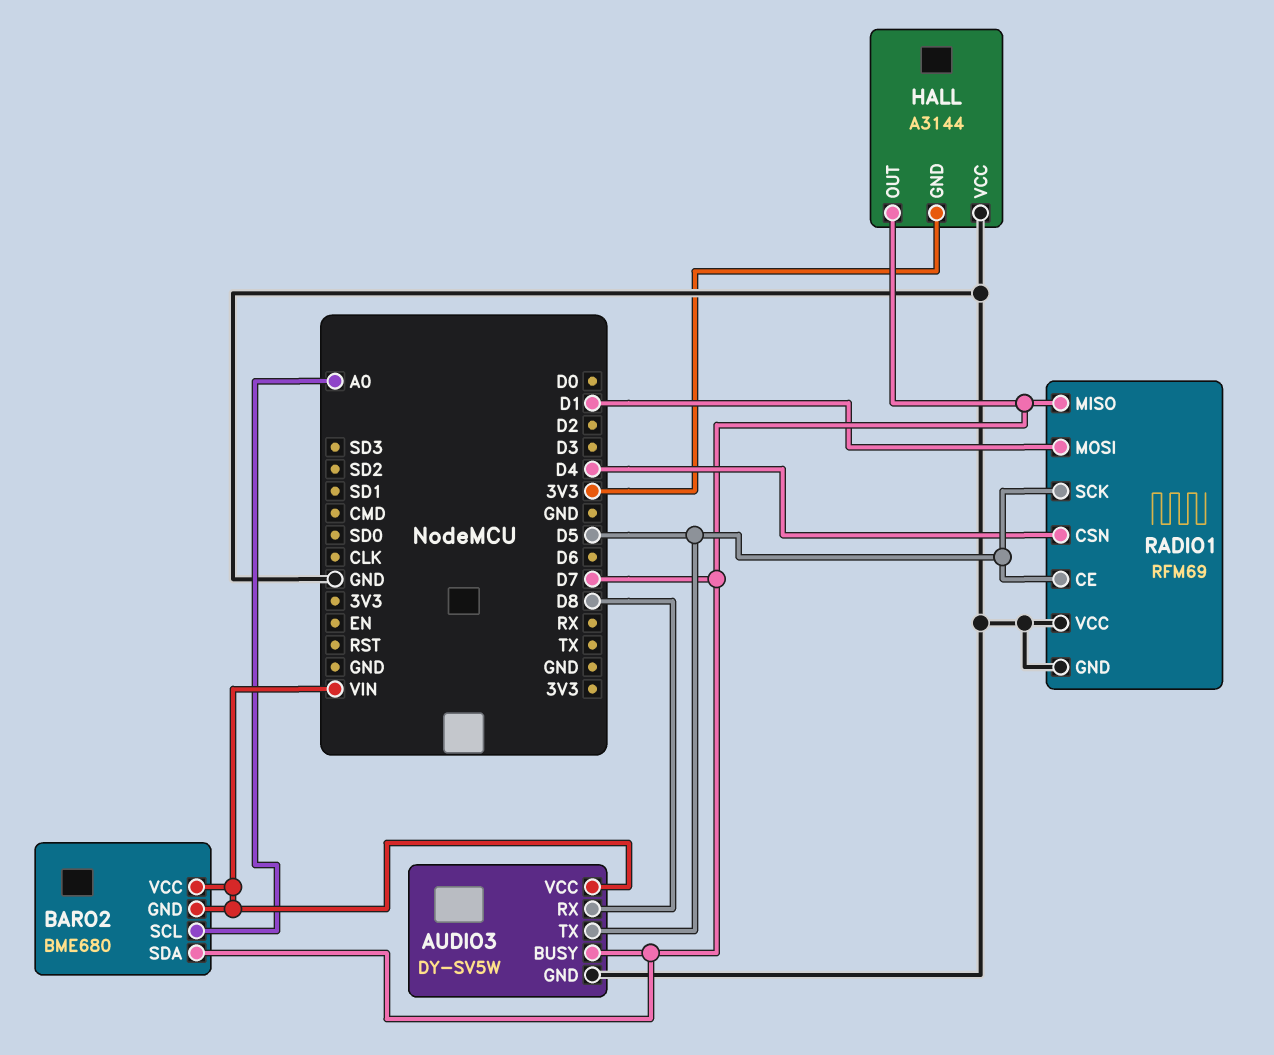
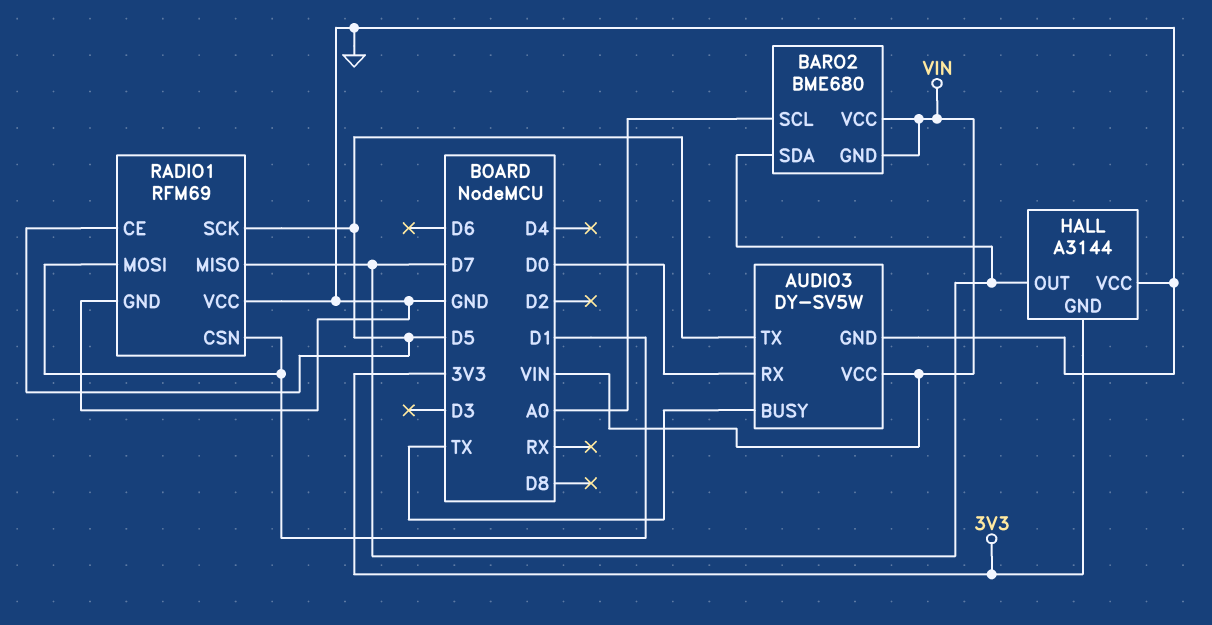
AUDIO3 pin BUSY: D7 -> TX
AUDIO3 pin RX: D8 -> D0
RADIO1 pin CSN: D4 -> D1

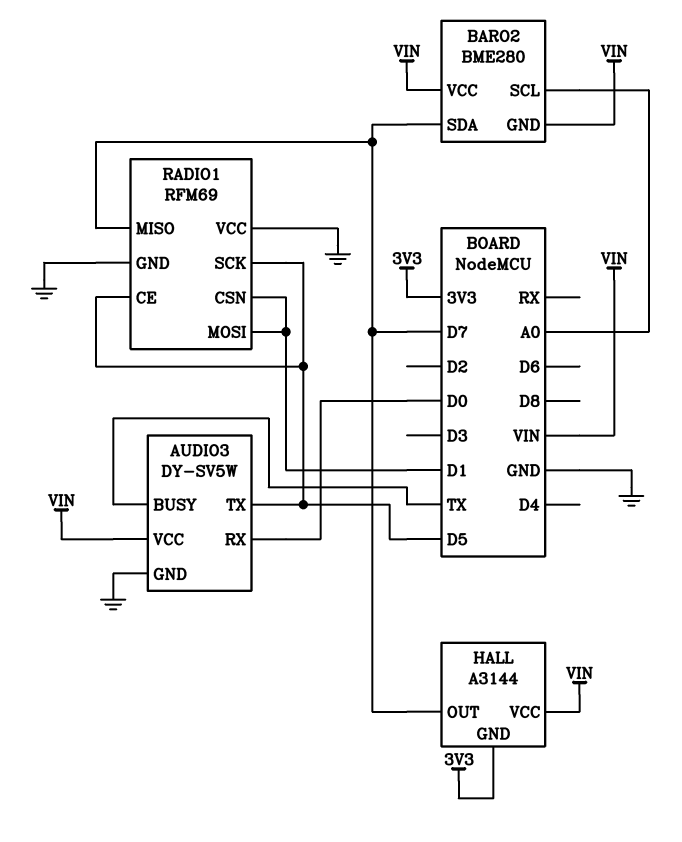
BARO2: BME680 -> BME280
HALL pin VCC: GND -> VIN

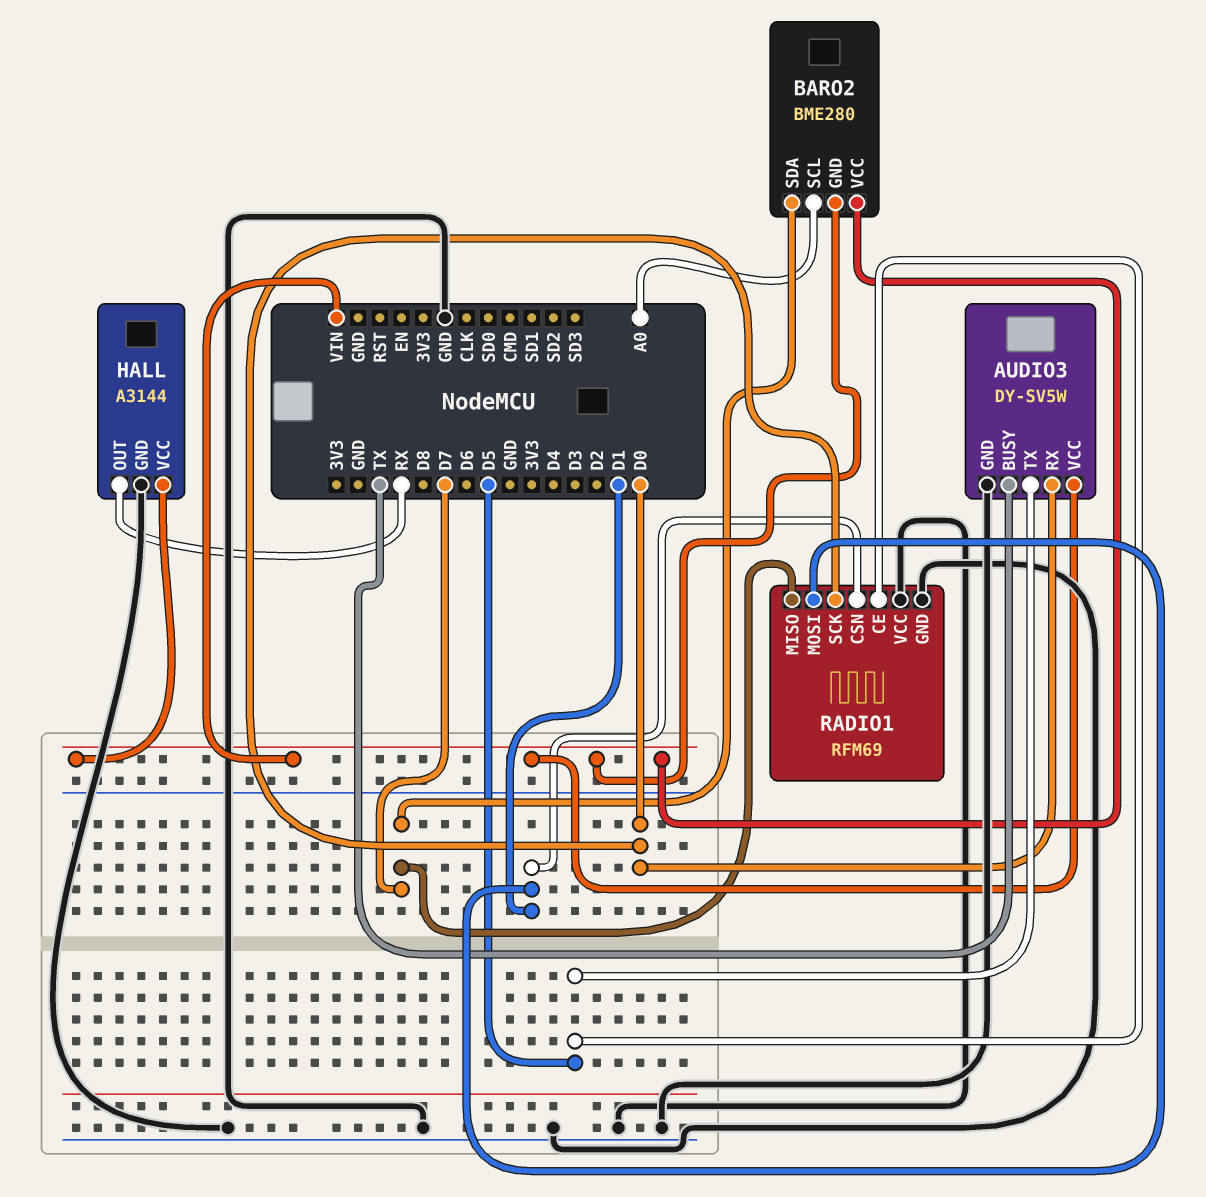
HALL pin GND: 3V3 -> GND
HALL pin OUT: D7 -> RX
RADIO1 pin SCK: D5 -> D0

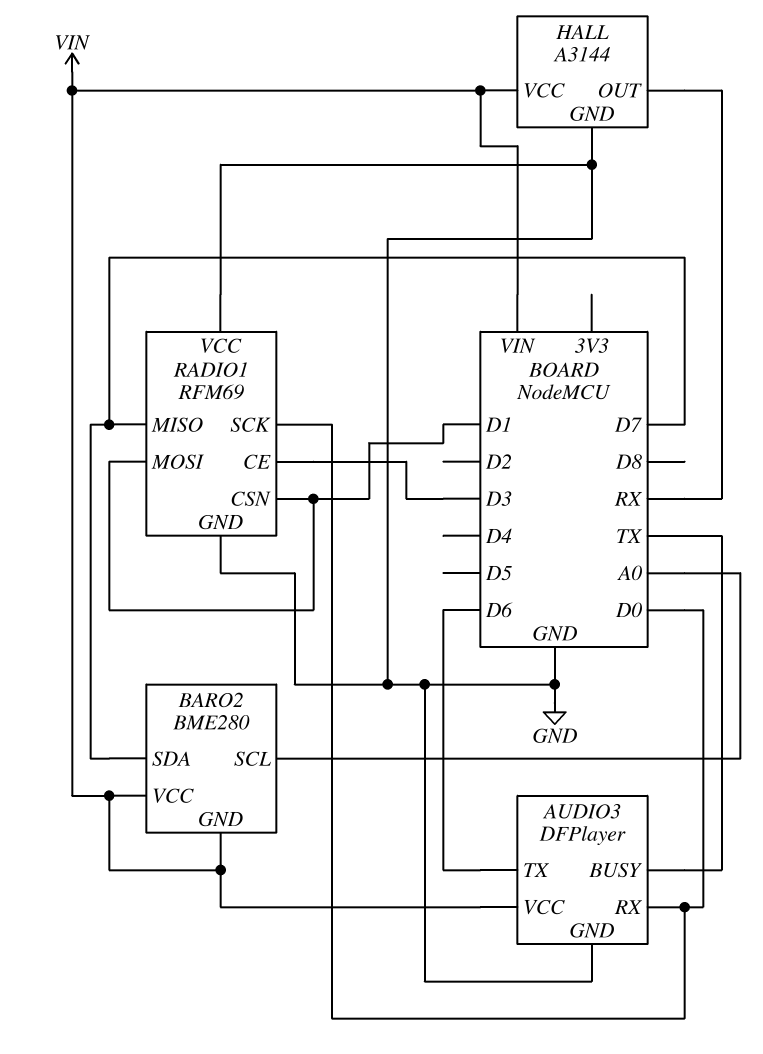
AUDIO3: DY-SV5W -> DFPlayer
AUDIO3 pin TX: D5 -> D6
RADIO1 pin CE: D5 -> D3

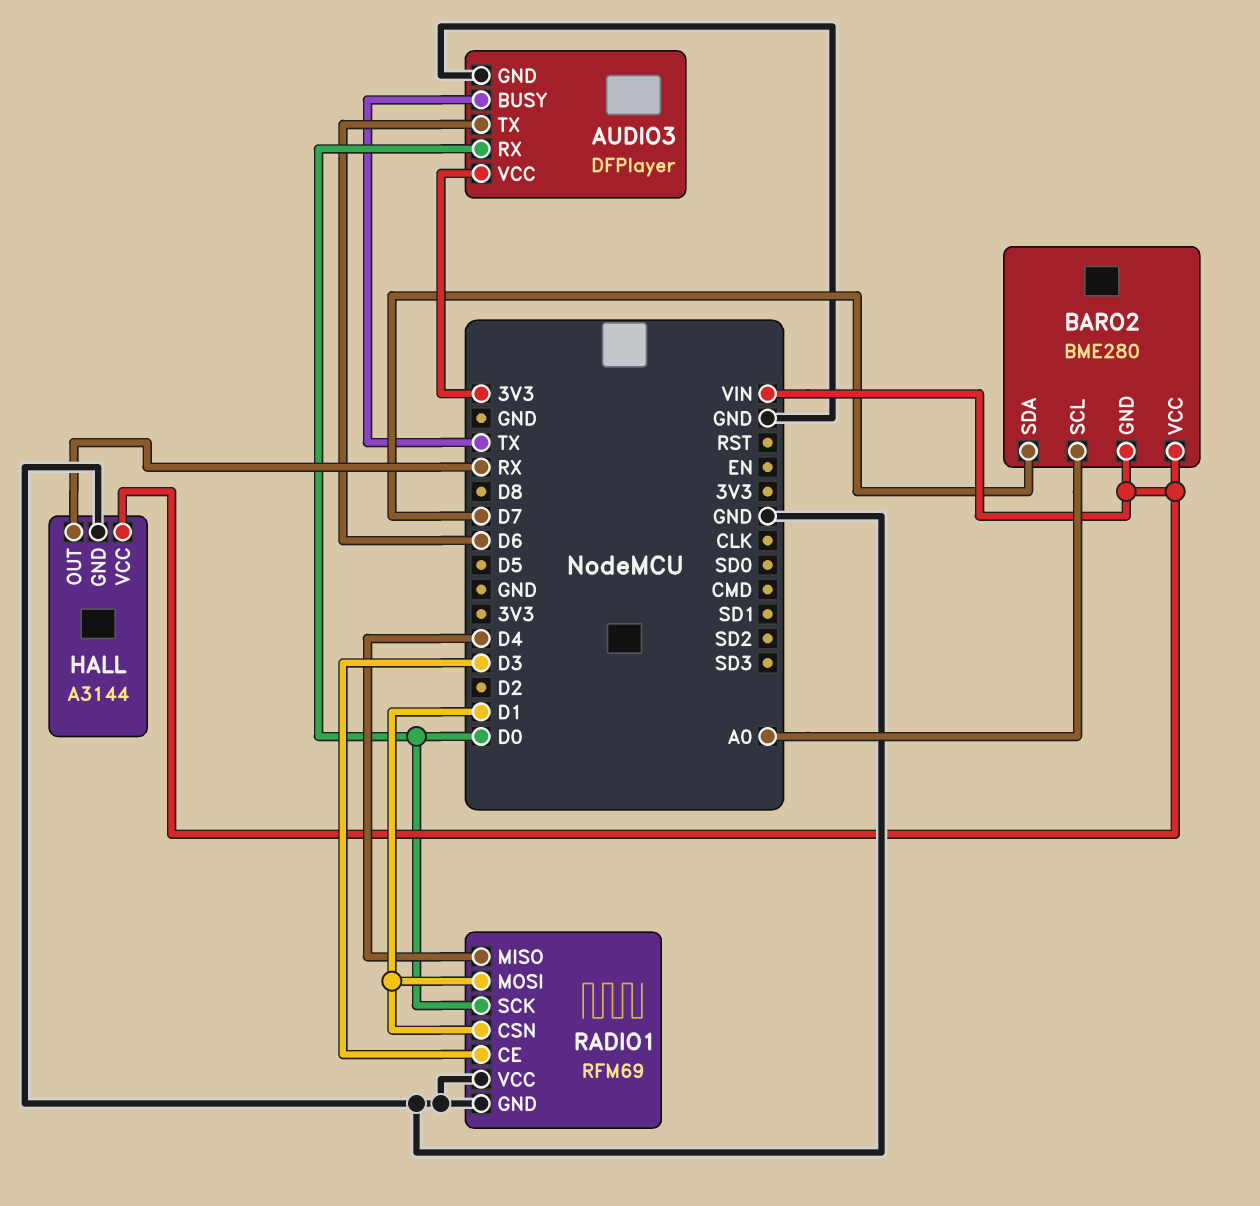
AUDIO3 pin VCC: VIN -> 3V3
RADIO1 pin MISO: D7 -> D4

